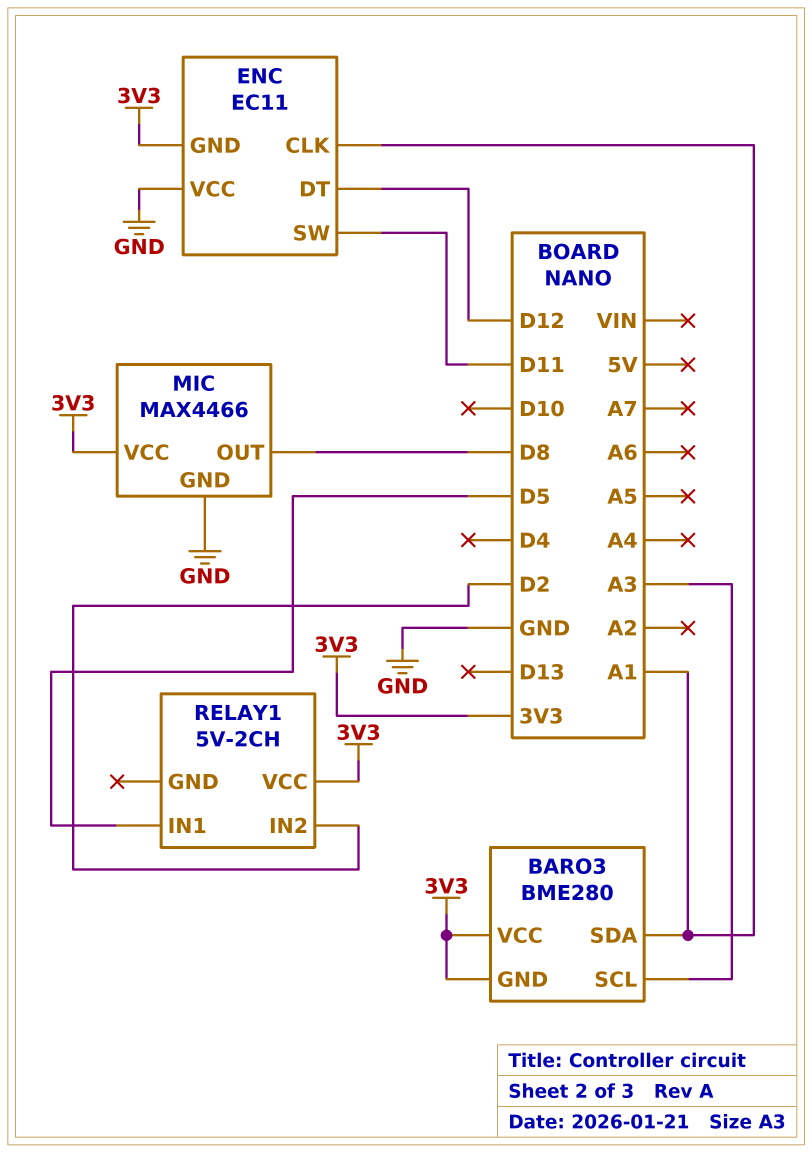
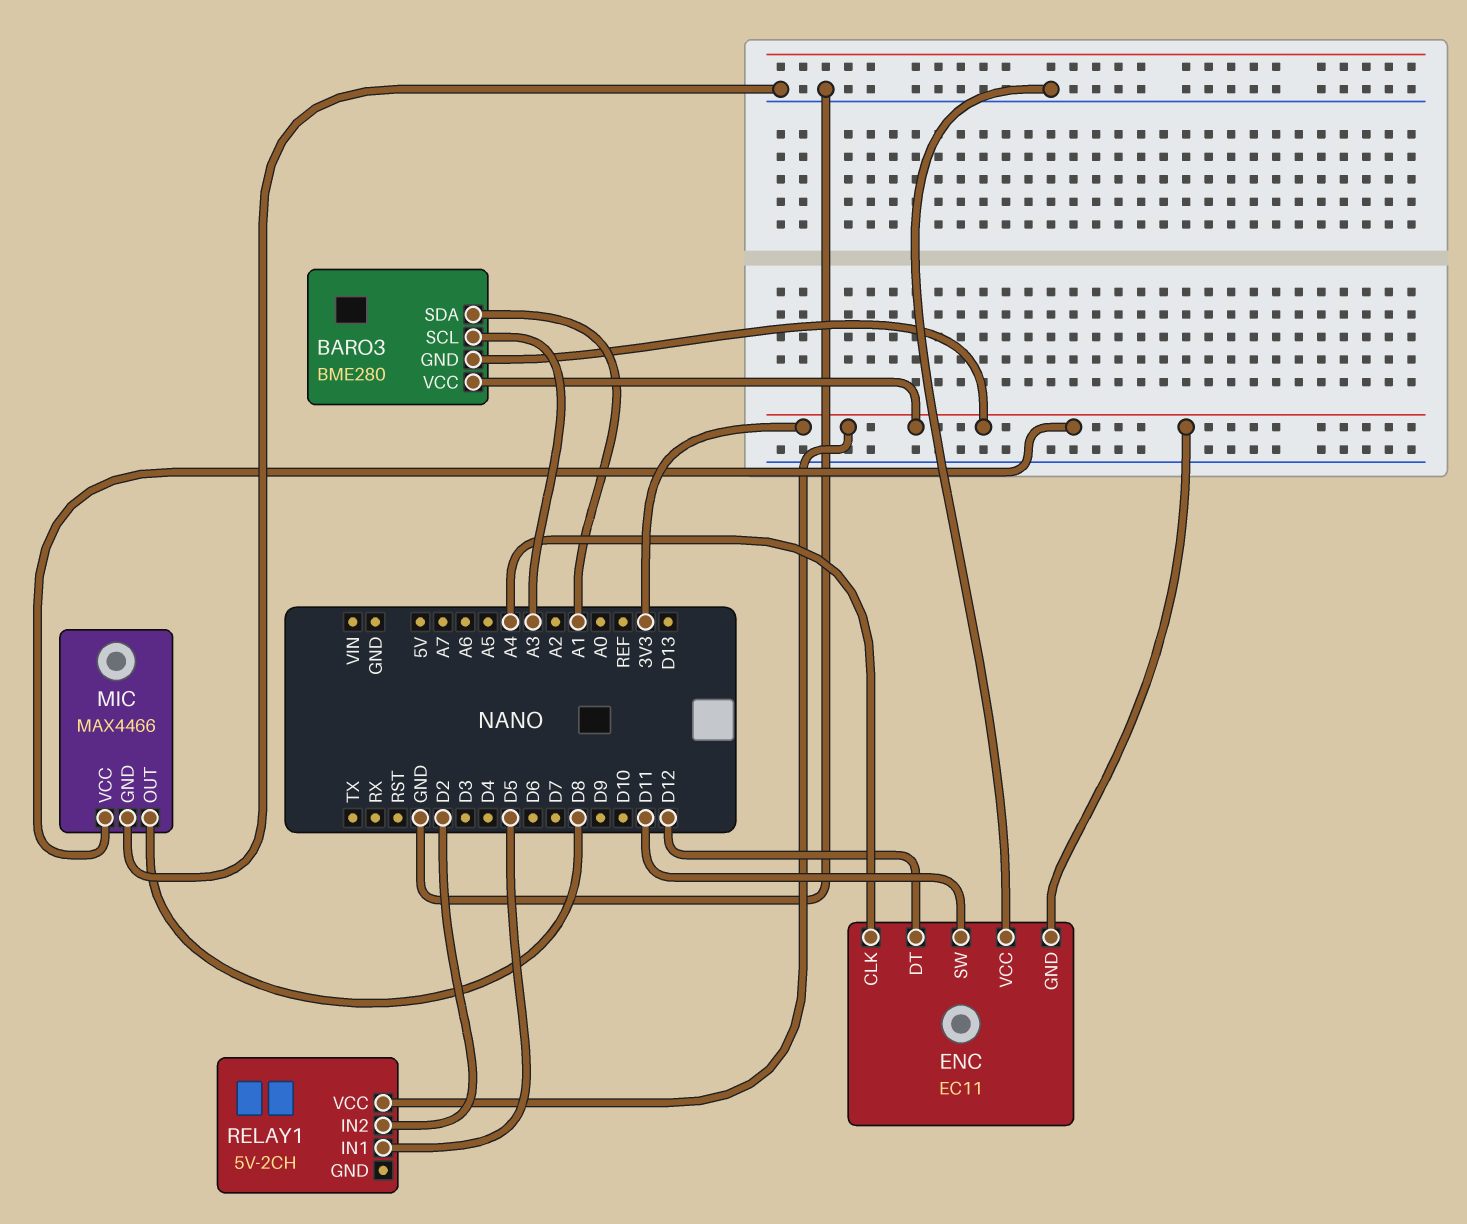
ENC pin CLK: A1 -> A4

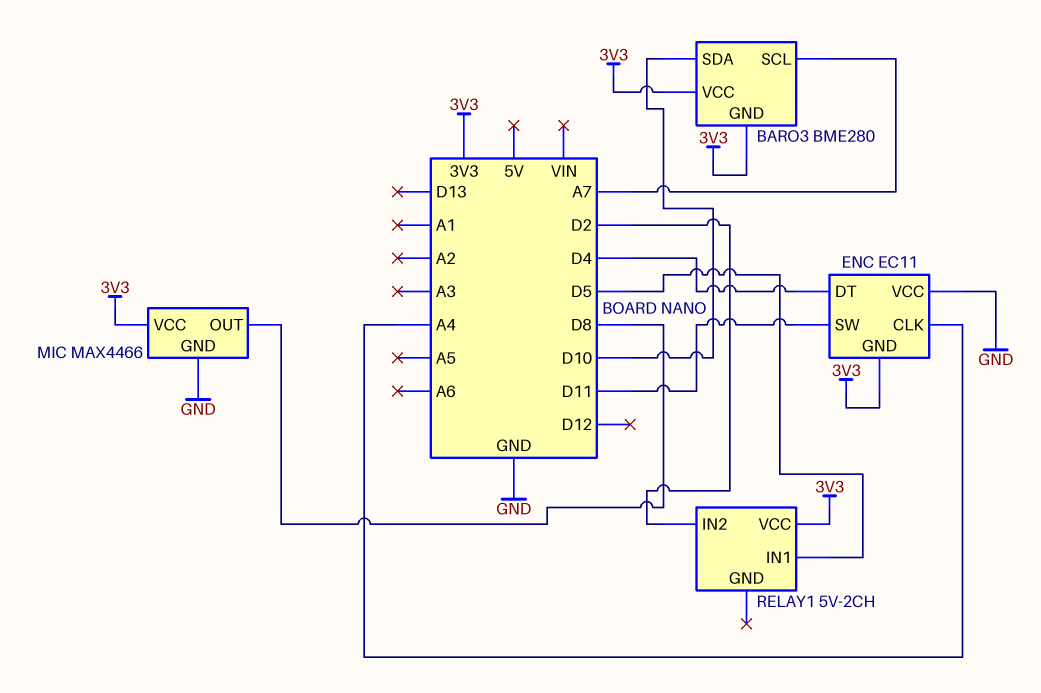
BARO3 pin SCL: A3 -> A7
BARO3 pin SDA: A1 -> D10
ENC pin DT: D12 -> D4

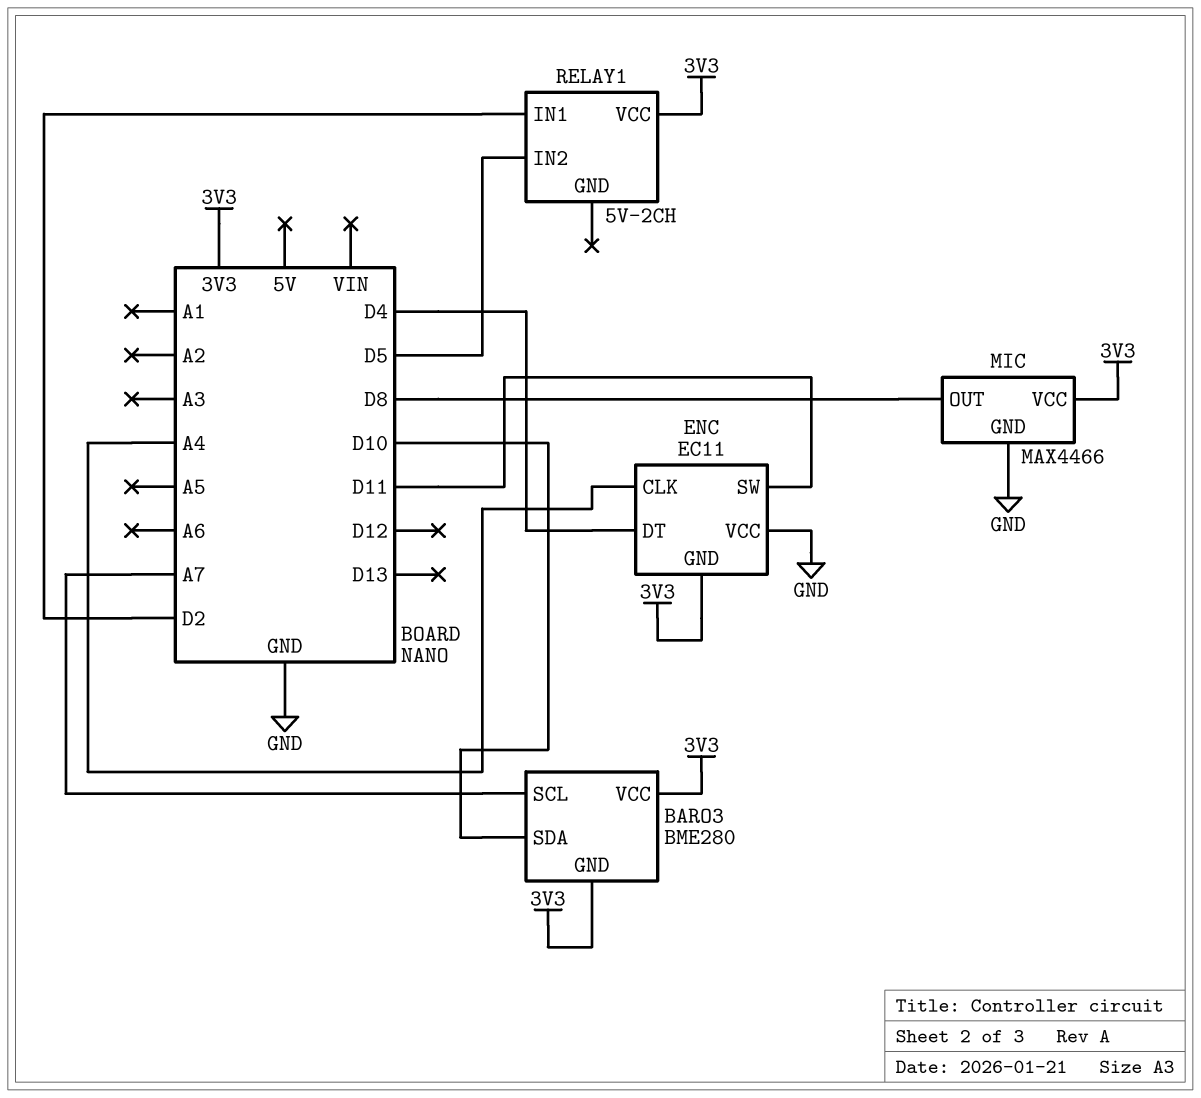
RELAY1 pin IN1: D5 -> D2
RELAY1 pin IN2: D2 -> D5

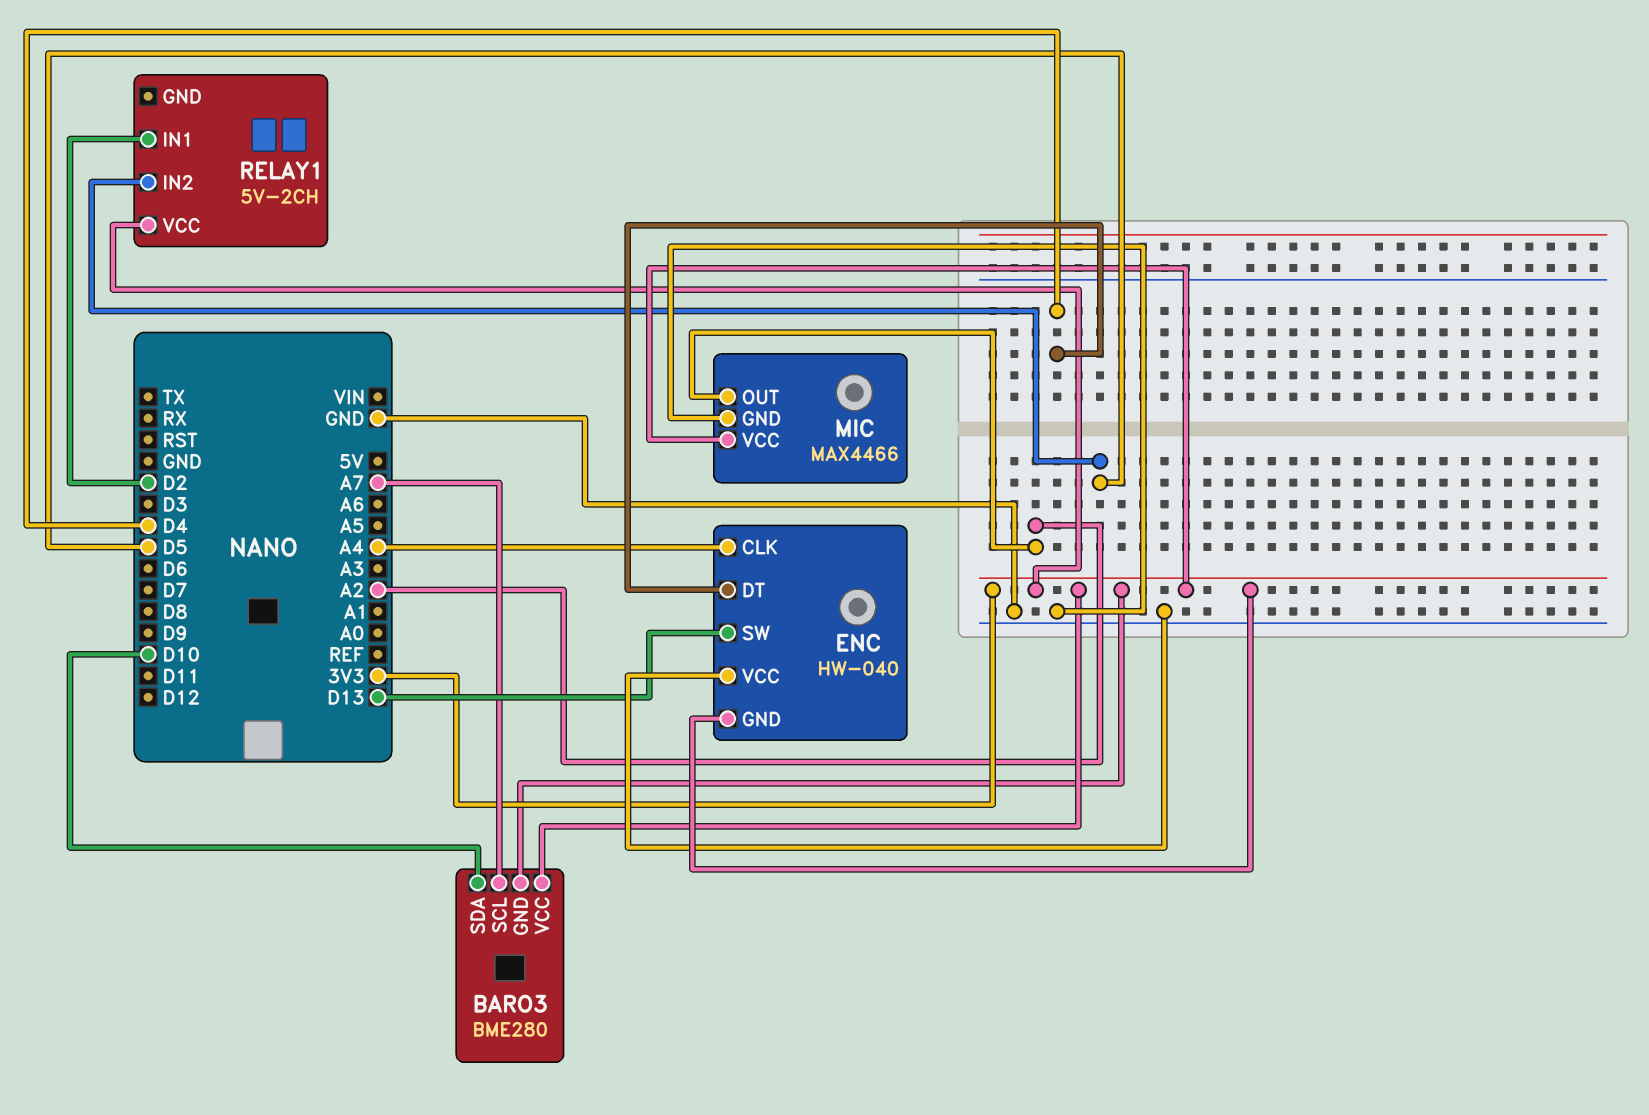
ENC: EC11 -> HW-040
ENC pin SW: D11 -> D13
MIC pin OUT: D8 -> A2

